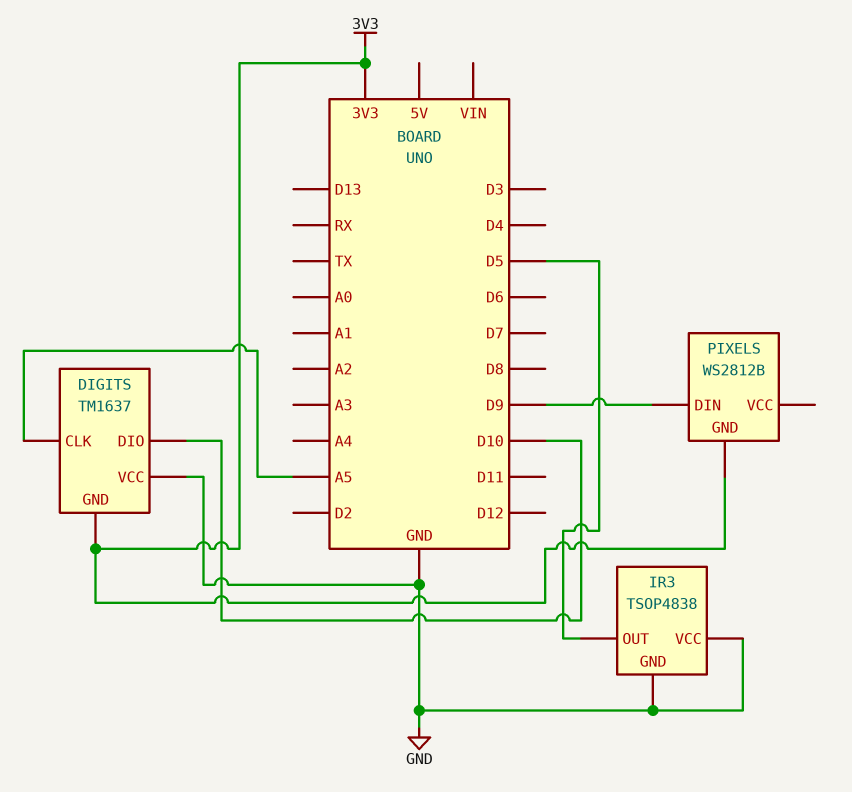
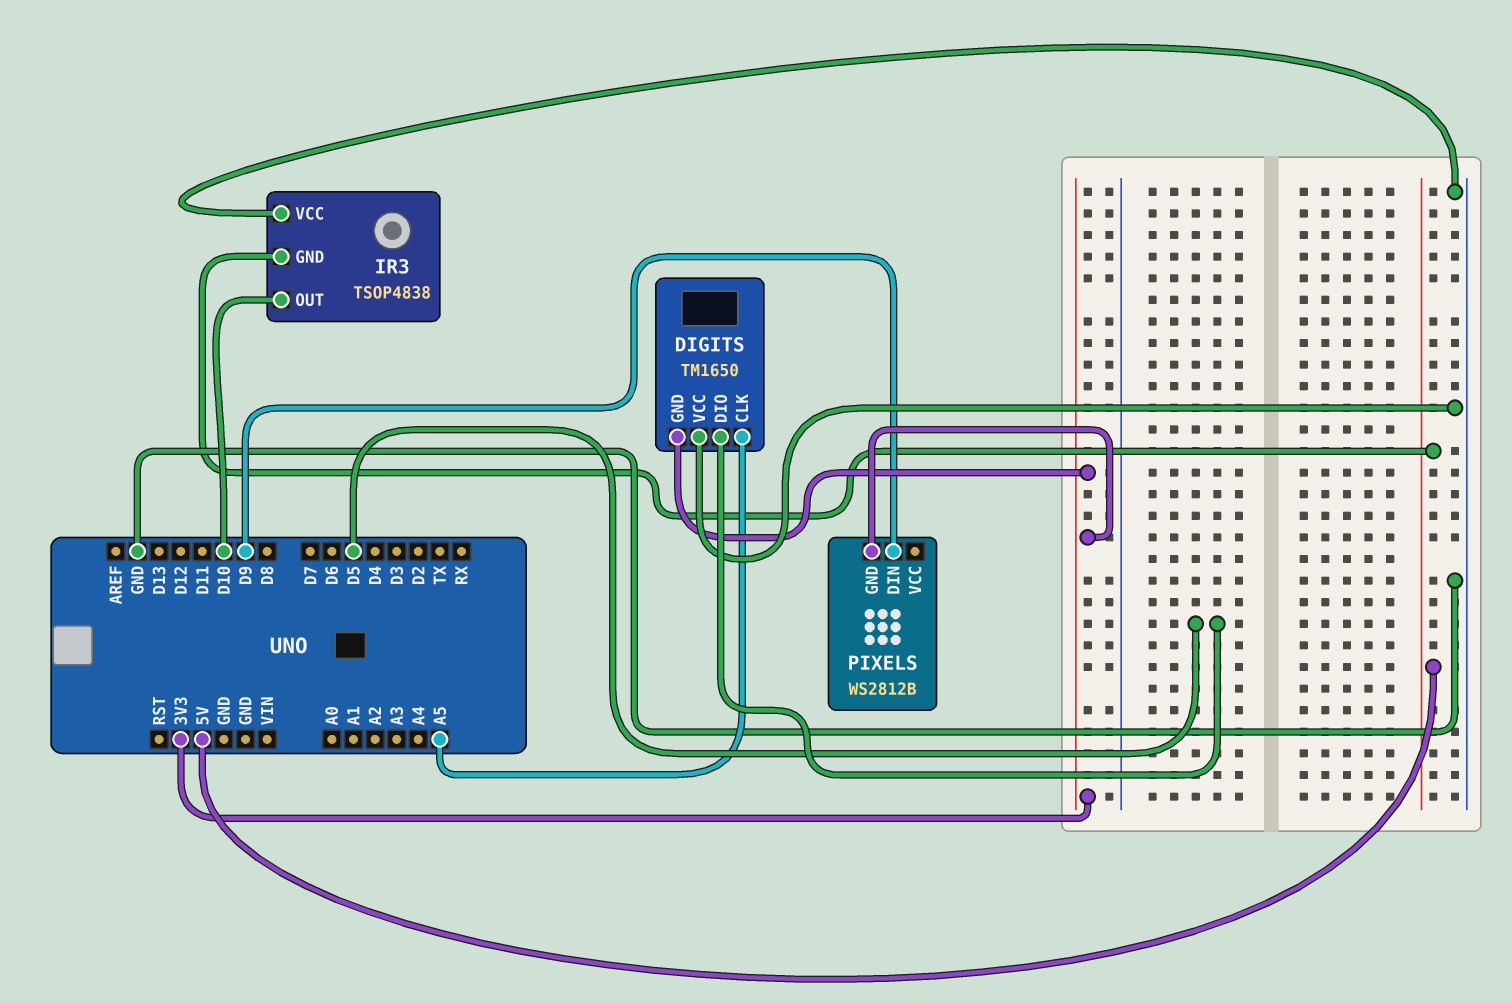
DIGITS: TM1637 -> TM1650
DIGITS pin DIO: D10 -> D5
IR3 pin GND: GND -> 5V
IR3 pin OUT: D5 -> D10

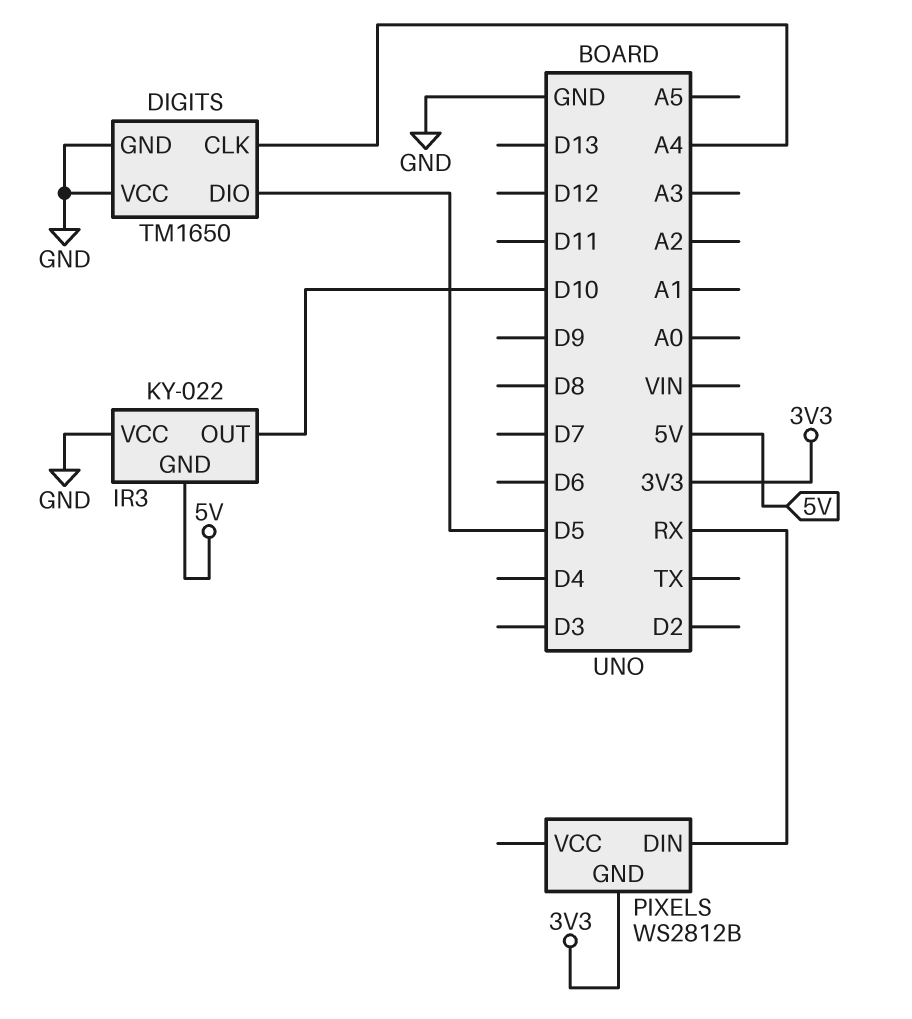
DIGITS pin CLK: A5 -> A4
DIGITS pin GND: 3V3 -> GND
IR3: TSOP4838 -> KY-022
PIXELS pin DIN: D9 -> RX

